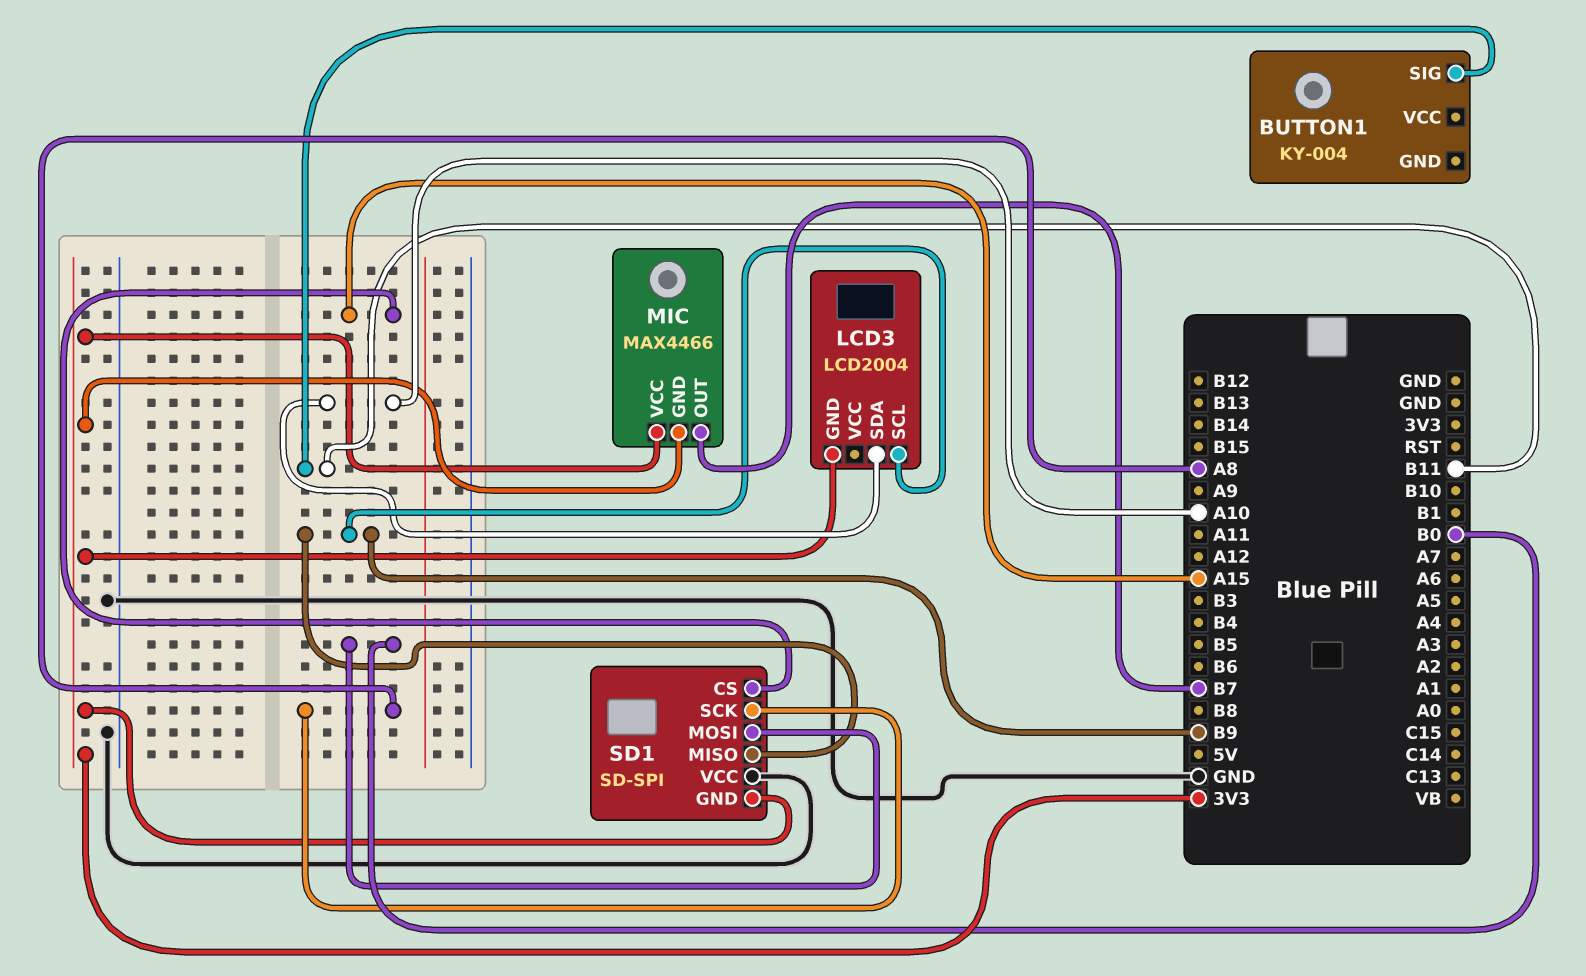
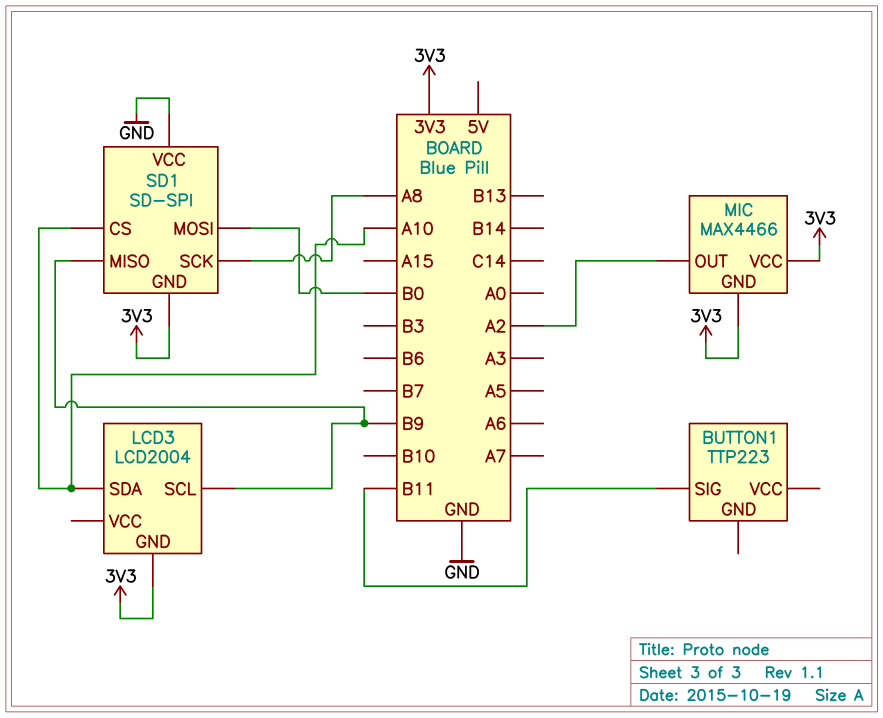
BUTTON1: KY-004 -> TTP223
MIC pin OUT: B7 -> A2
SD1 pin CS: A15 -> A10

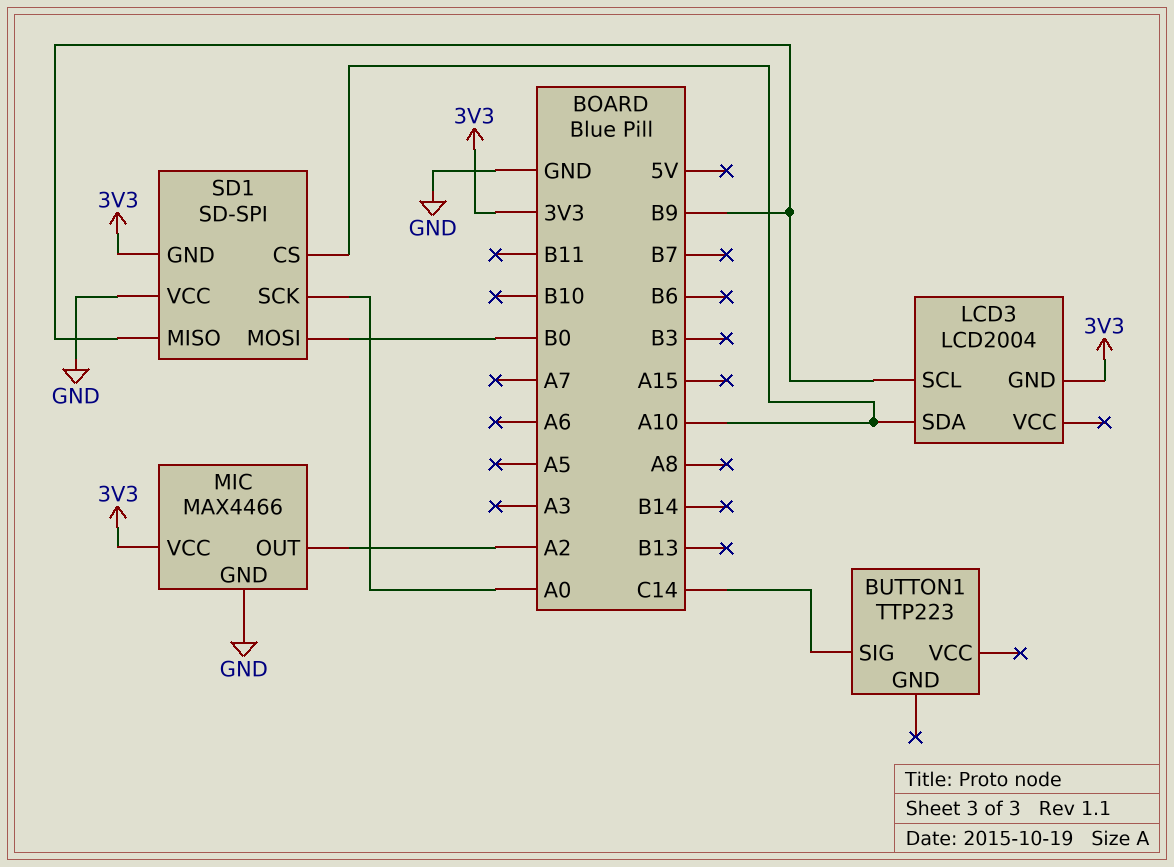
BUTTON1 pin SIG: B11 -> C14
MIC pin GND: 3V3 -> GND
SD1 pin SCK: A8 -> A0

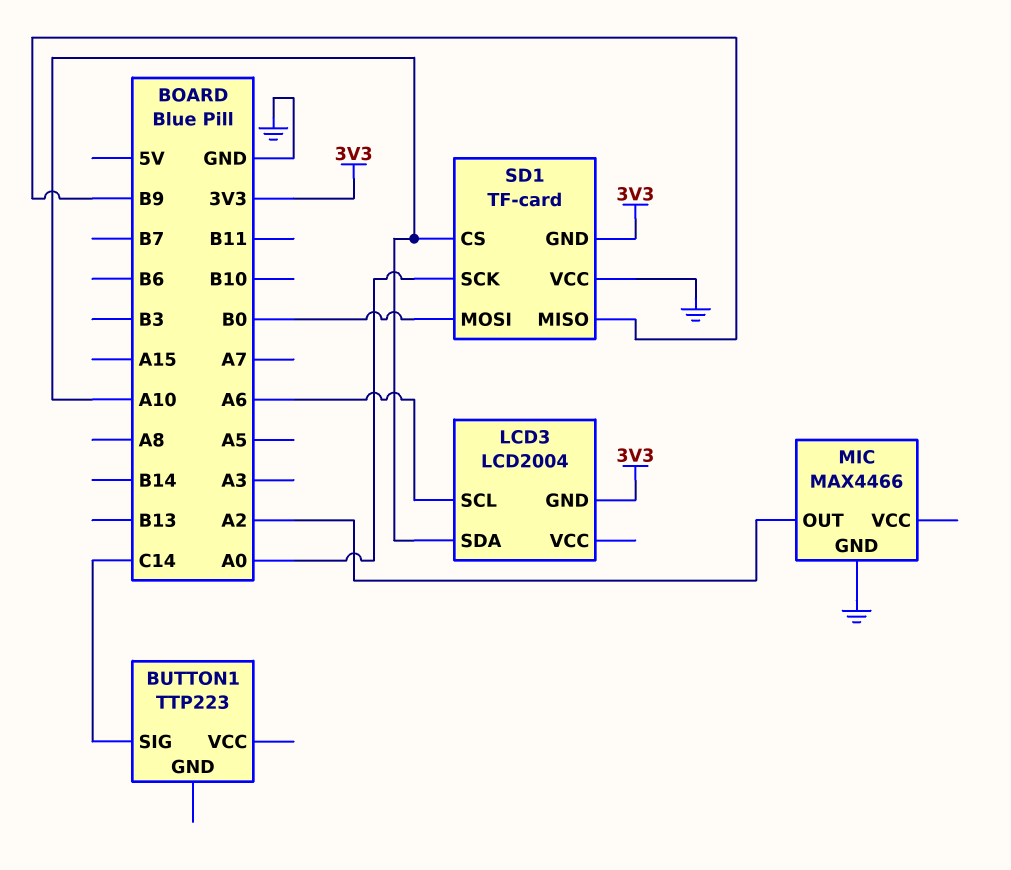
LCD3 pin SCL: B9 -> A6
MIC pin VCC: 3V3 -> none
SD1: SD-SPI -> TF-card

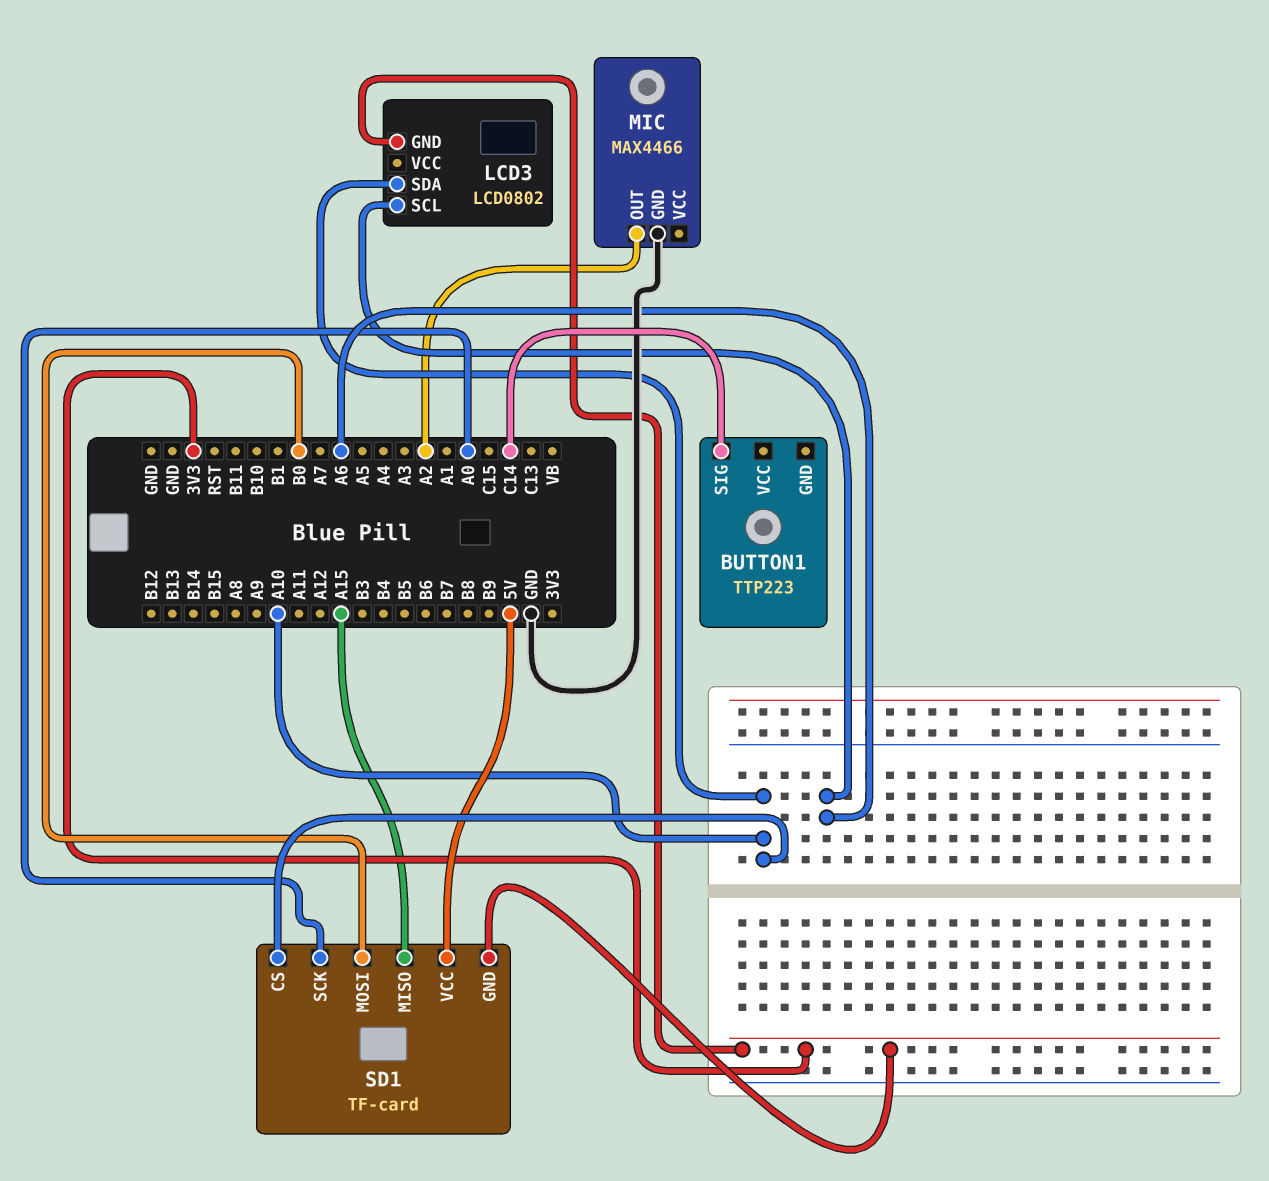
LCD3: LCD2004 -> LCD0802
SD1 pin MISO: B9 -> A15
SD1 pin VCC: GND -> 5V

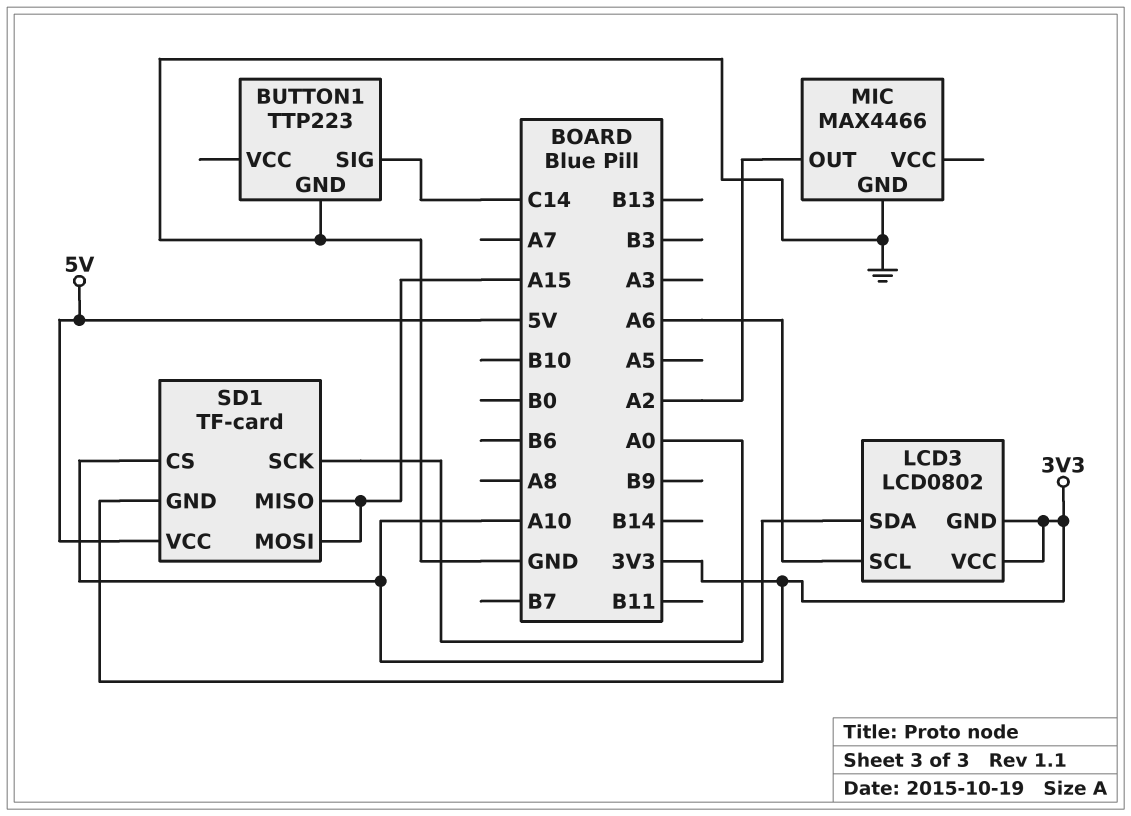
BUTTON1 pin GND: none -> GND
LCD3 pin VCC: none -> 3V3
SD1 pin MOSI: B0 -> A15

